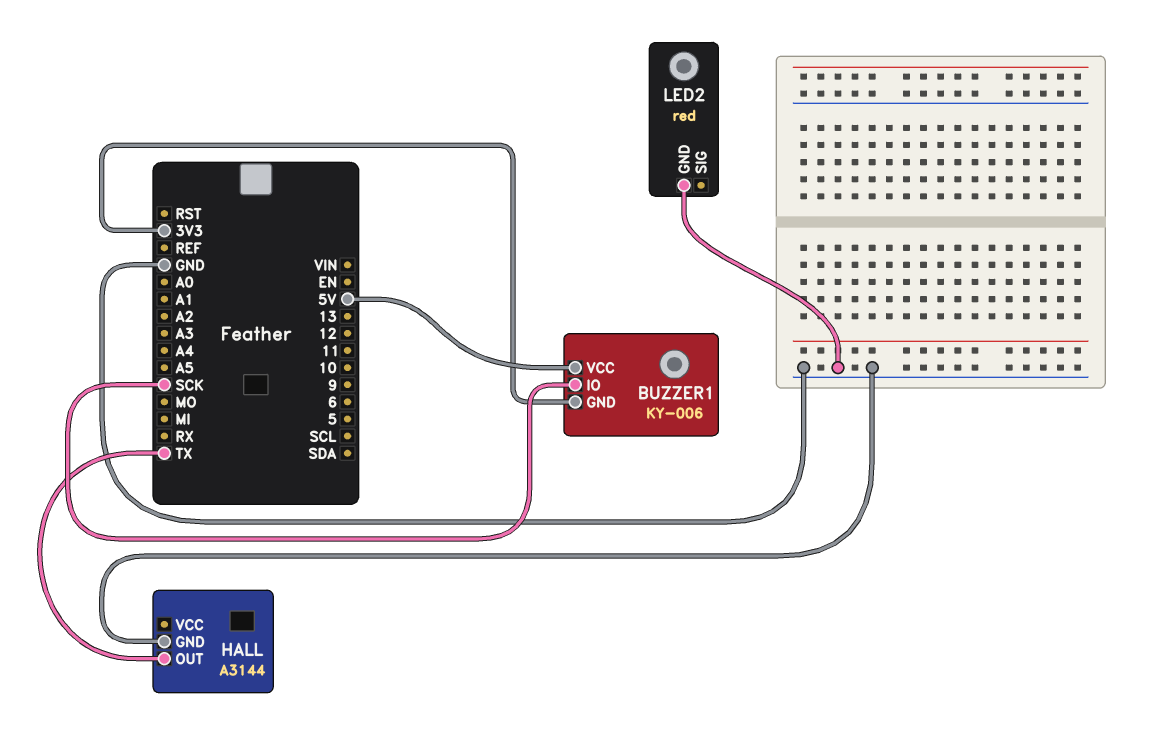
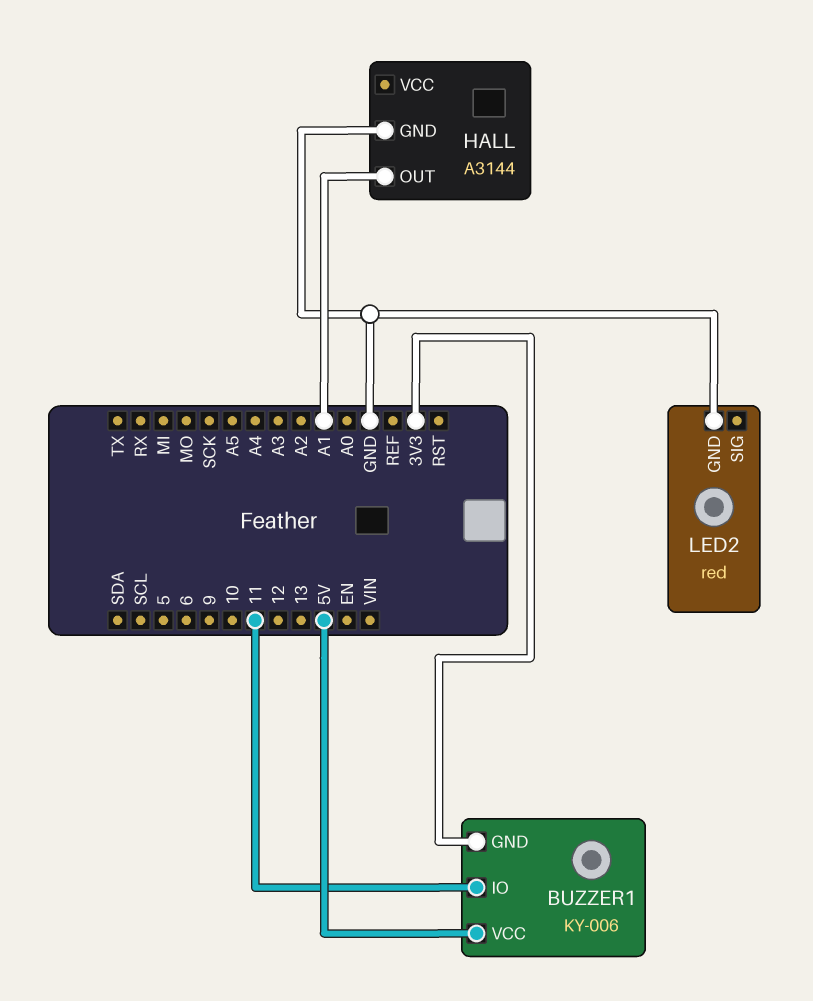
BUZZER1 pin IO: SCK -> 11
HALL pin OUT: TX -> A1

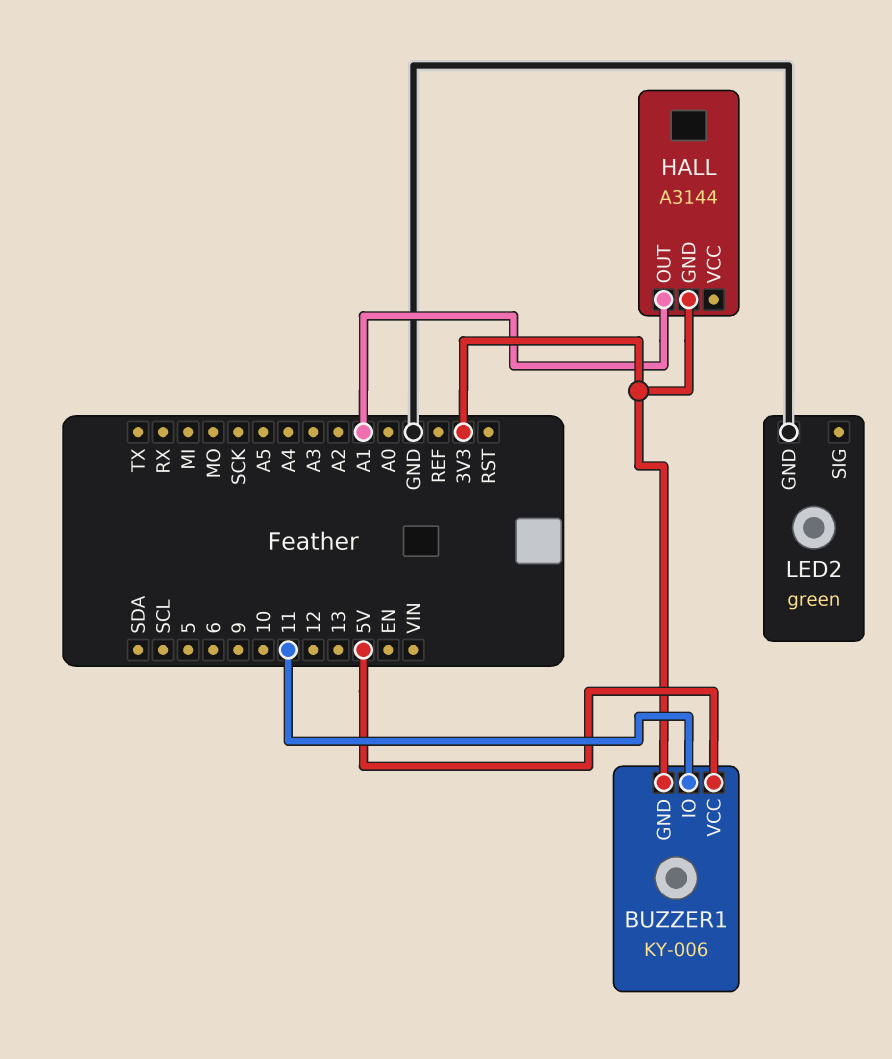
HALL pin GND: GND -> 3V3
LED2: red -> green

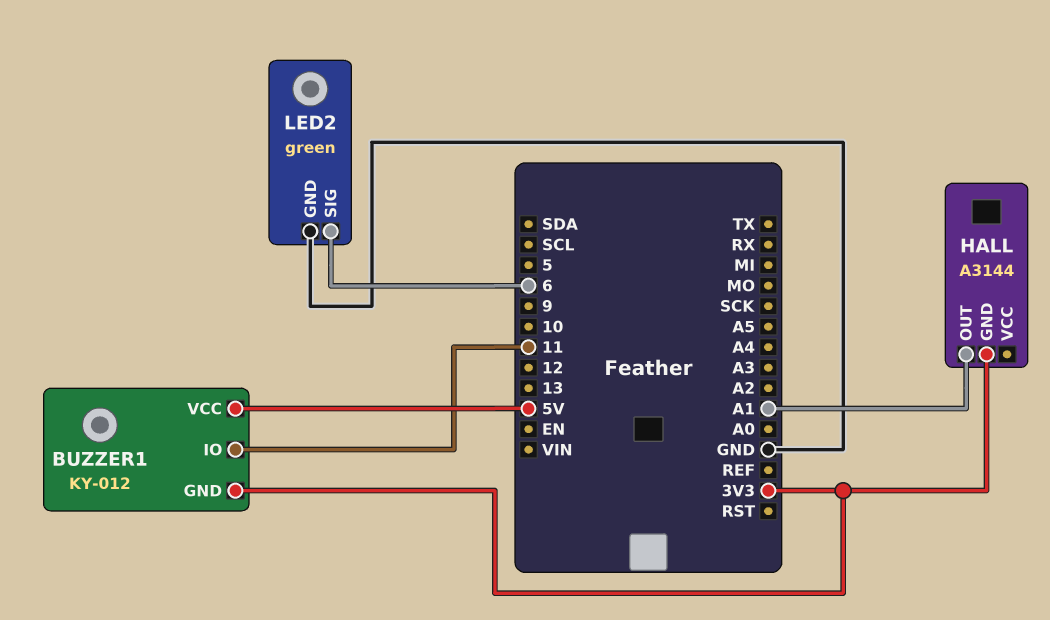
BUZZER1: KY-006 -> KY-012
LED2 pin SIG: none -> 6

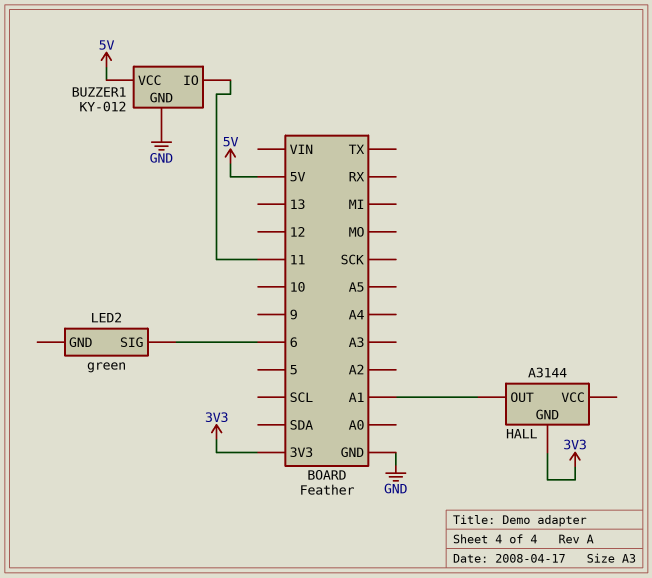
BUZZER1 pin GND: 3V3 -> GND
LED2 pin GND: GND -> none

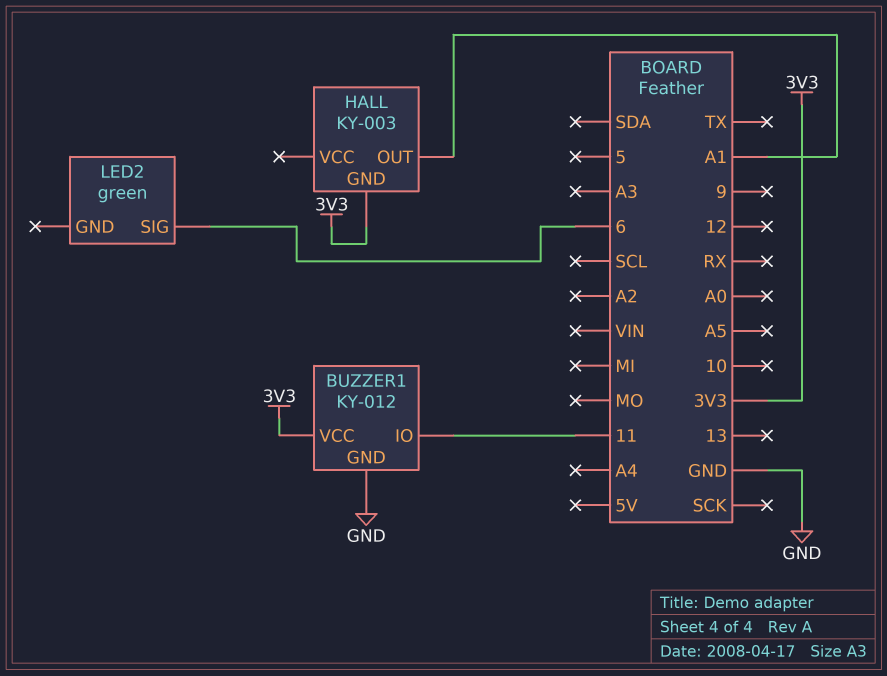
BUZZER1 pin VCC: 5V -> 3V3
HALL: A3144 -> KY-003

